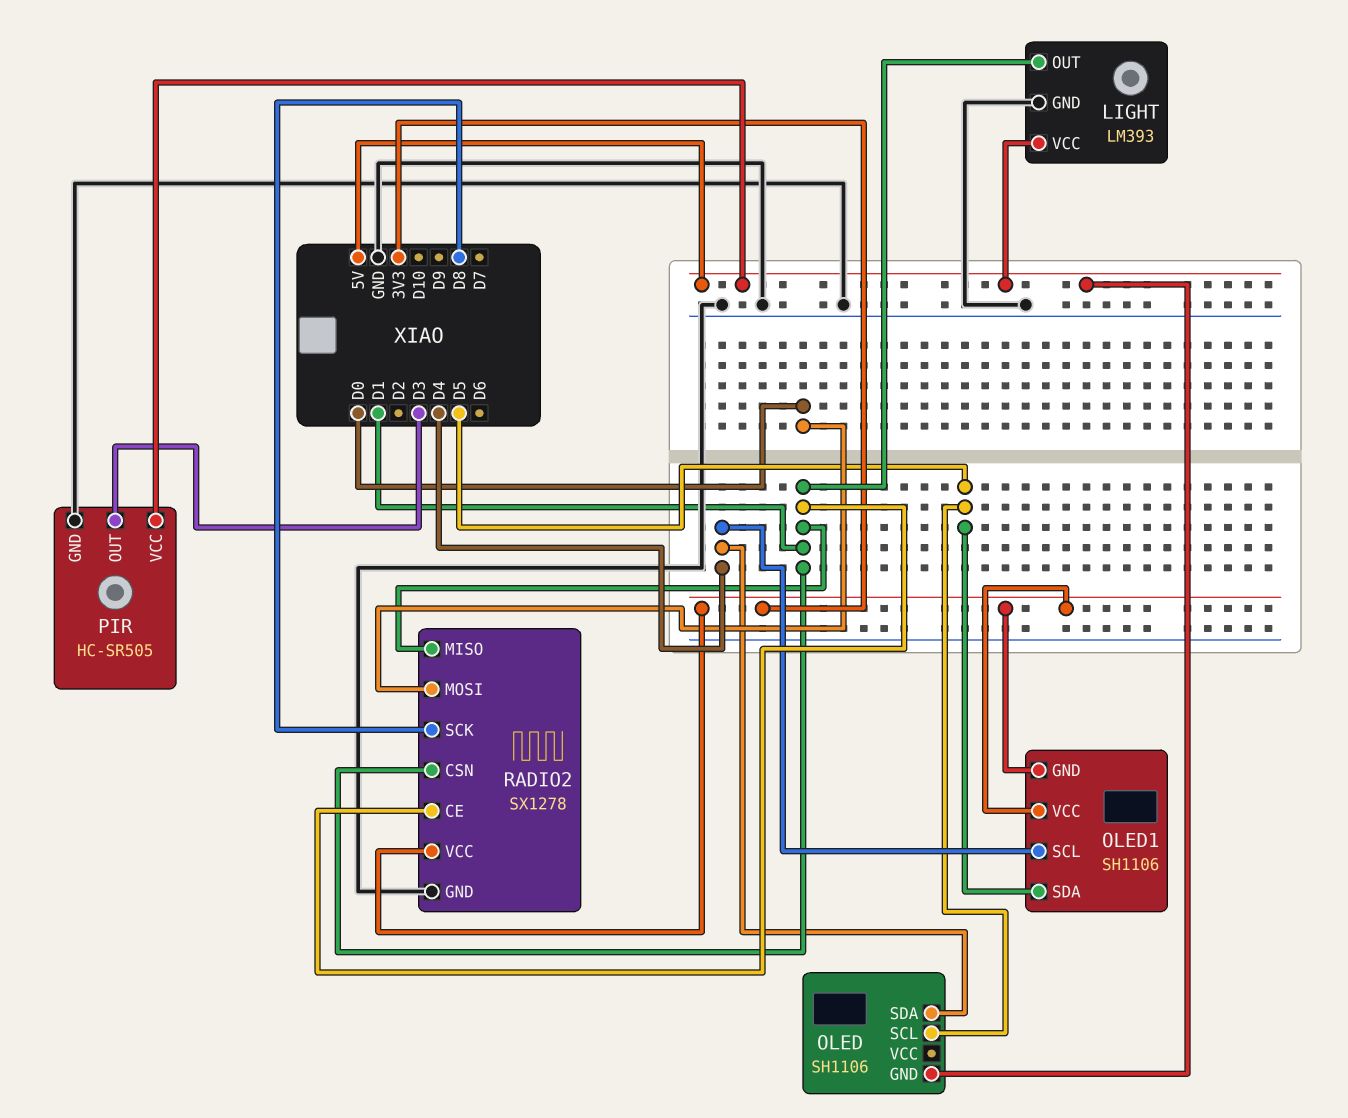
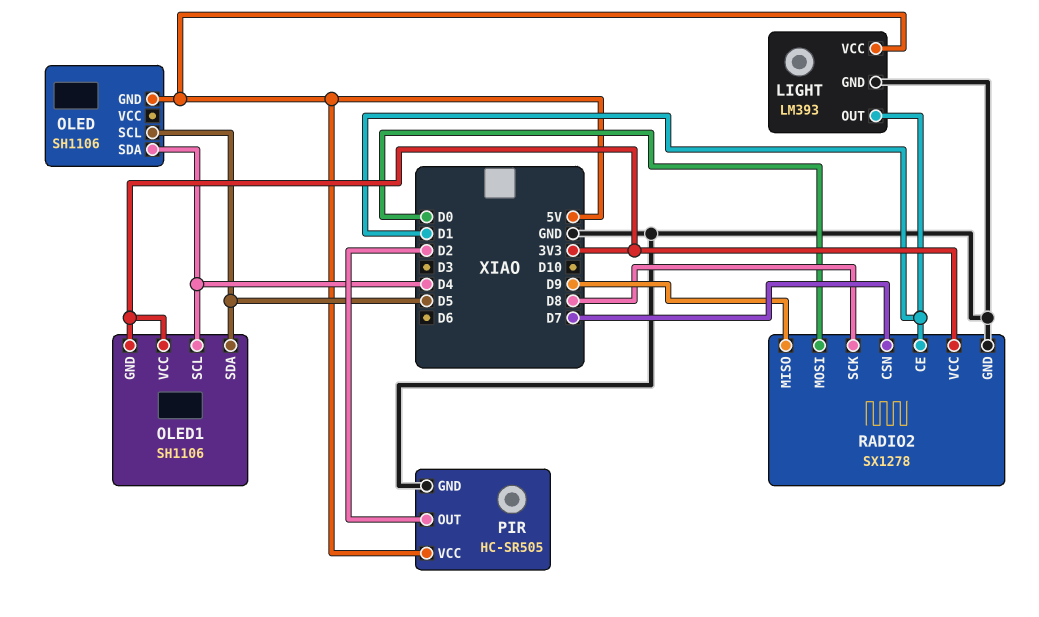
PIR pin OUT: D3 -> D2
RADIO2 pin CSN: D1 -> D7
RADIO2 pin MISO: D1 -> D9

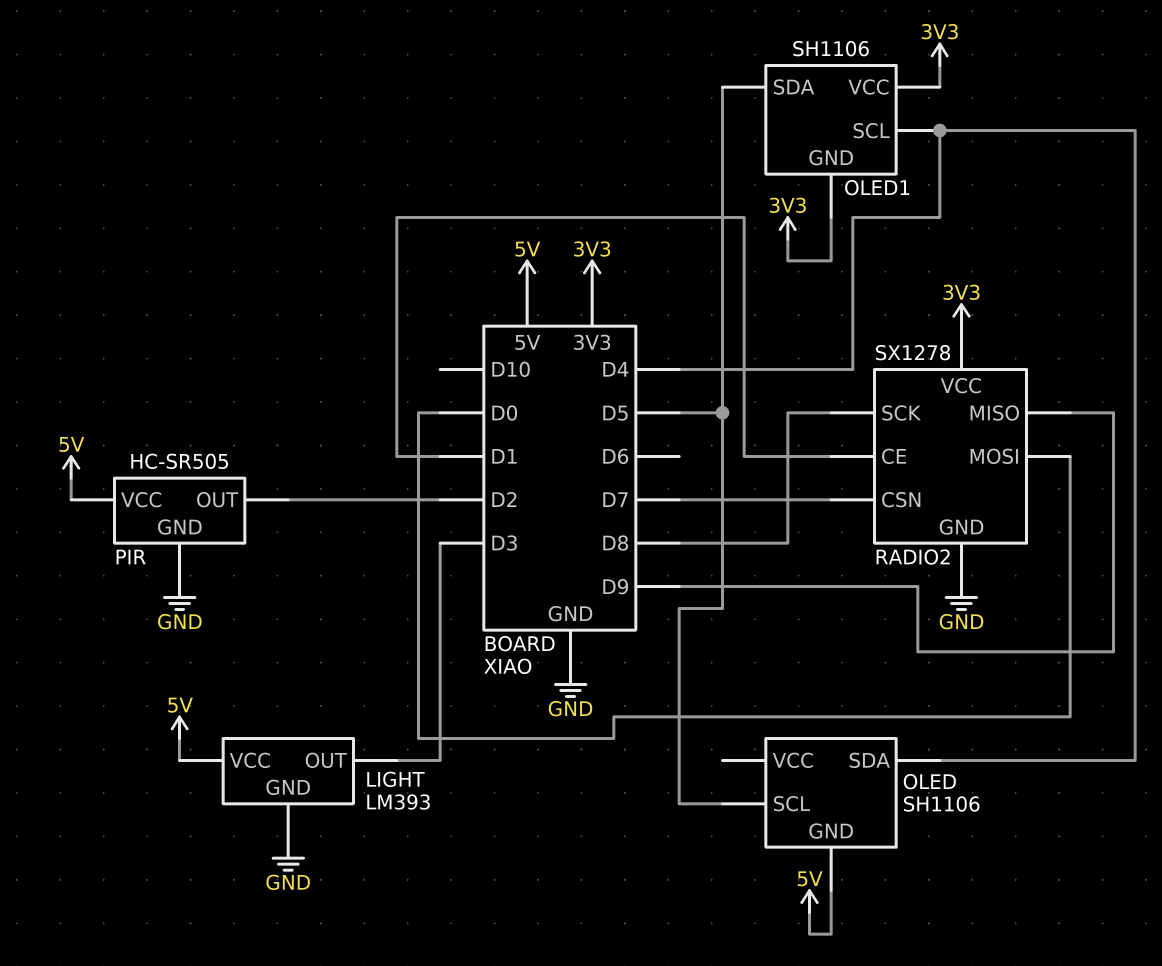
LIGHT pin OUT: D1 -> D3

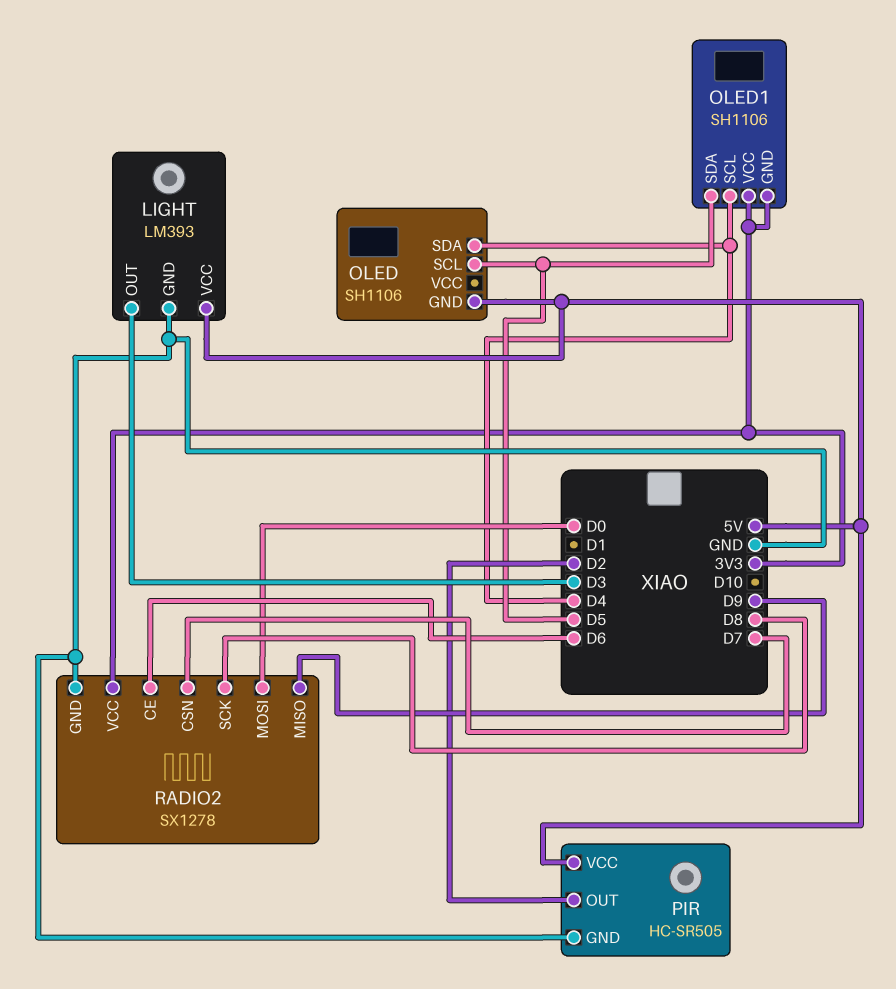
RADIO2 pin CE: D1 -> D6

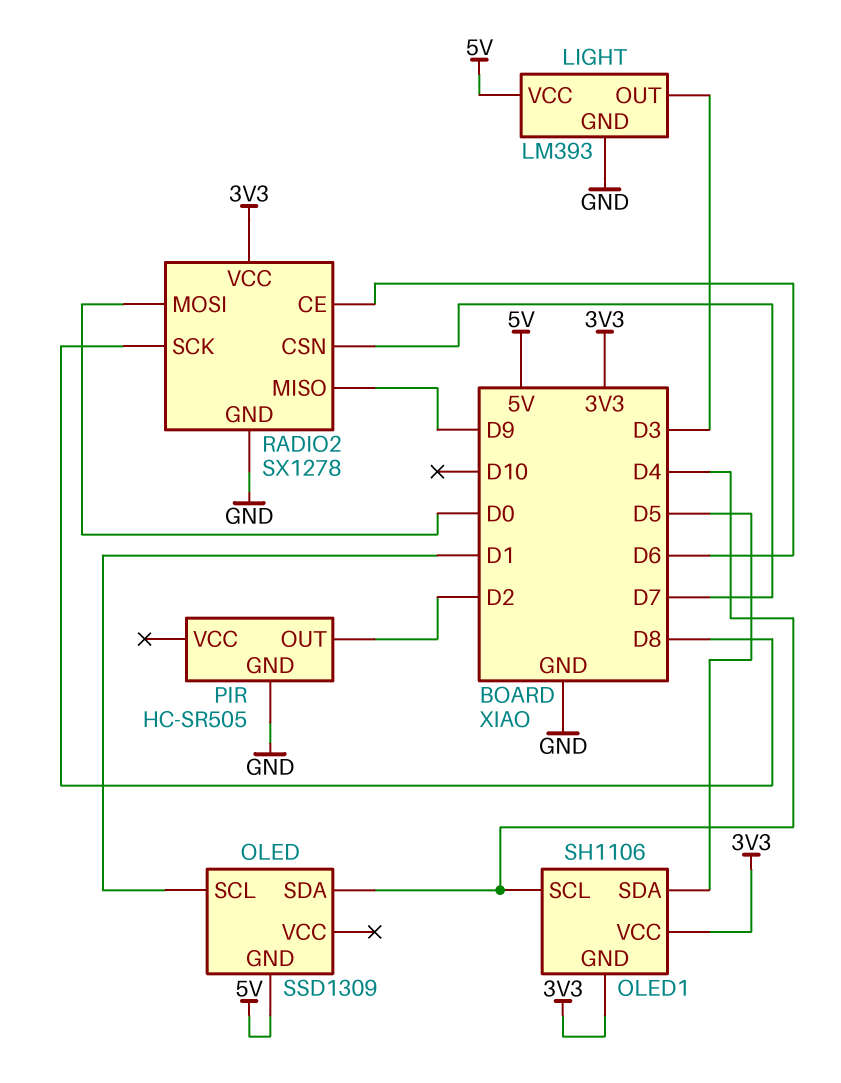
OLED: SH1106 -> SSD1309
OLED pin SCL: D5 -> D1
PIR pin VCC: 5V -> none

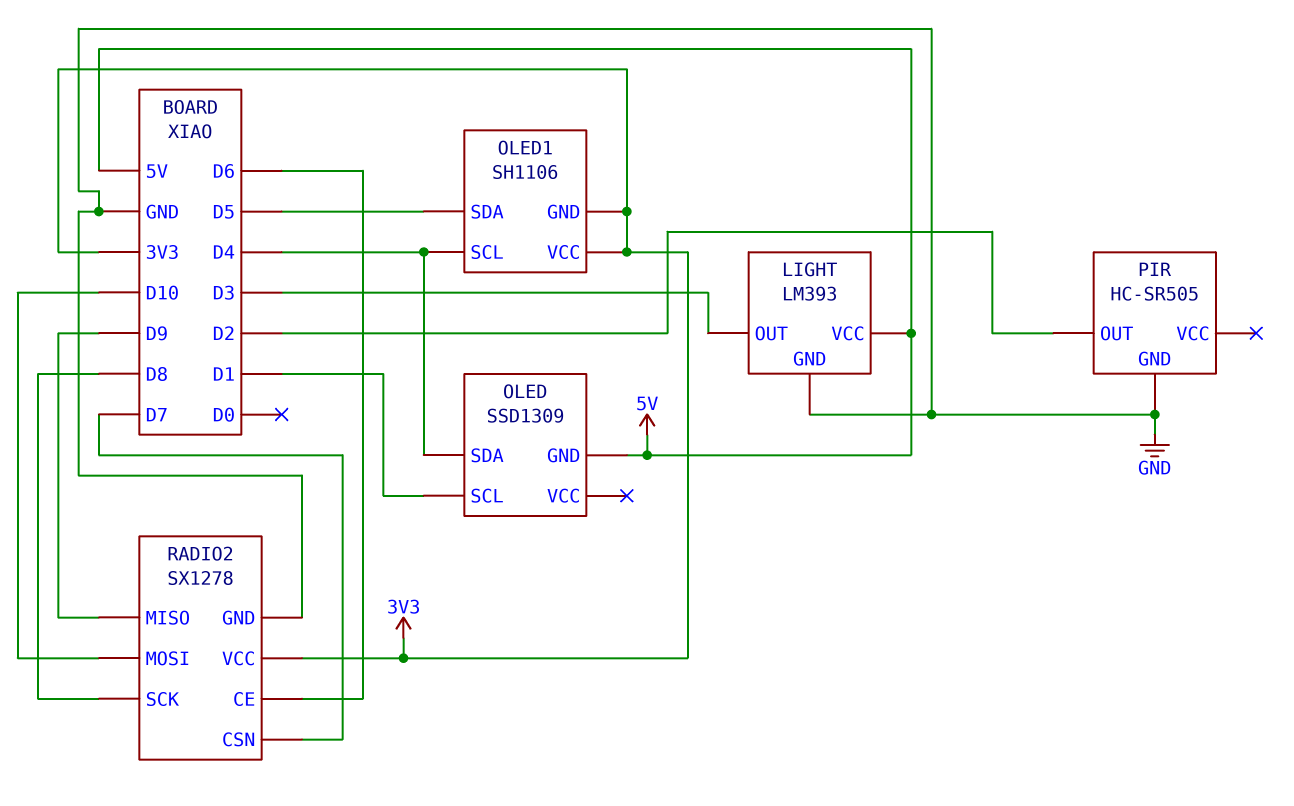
RADIO2 pin MOSI: D0 -> D10

